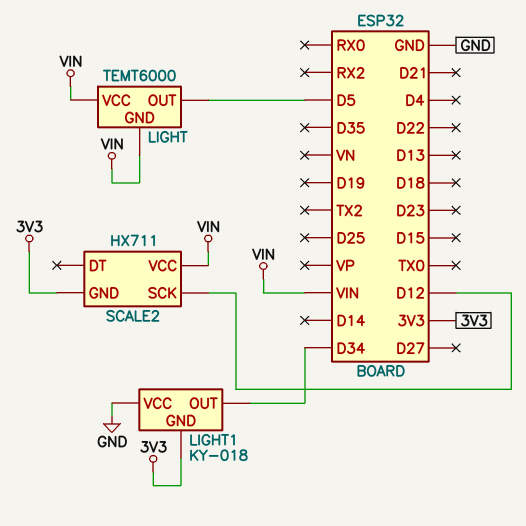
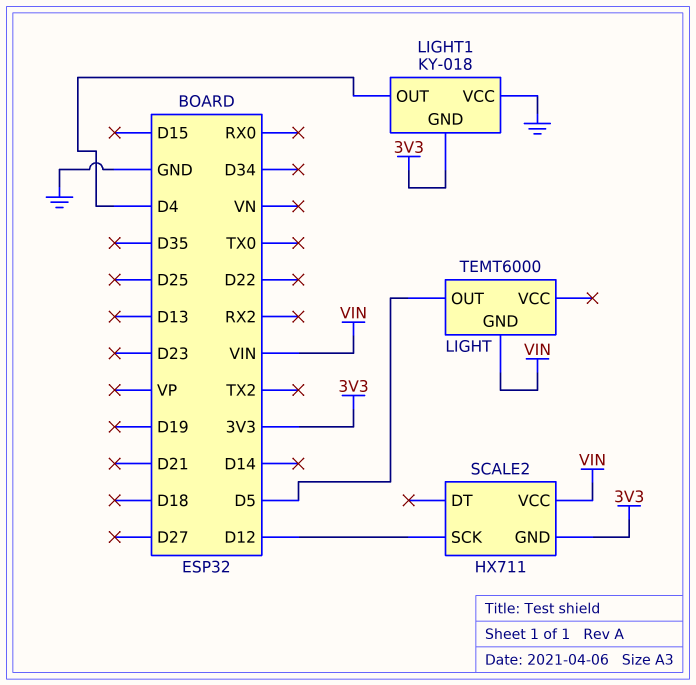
LIGHT pin VCC: VIN -> none
LIGHT1 pin OUT: D34 -> D4

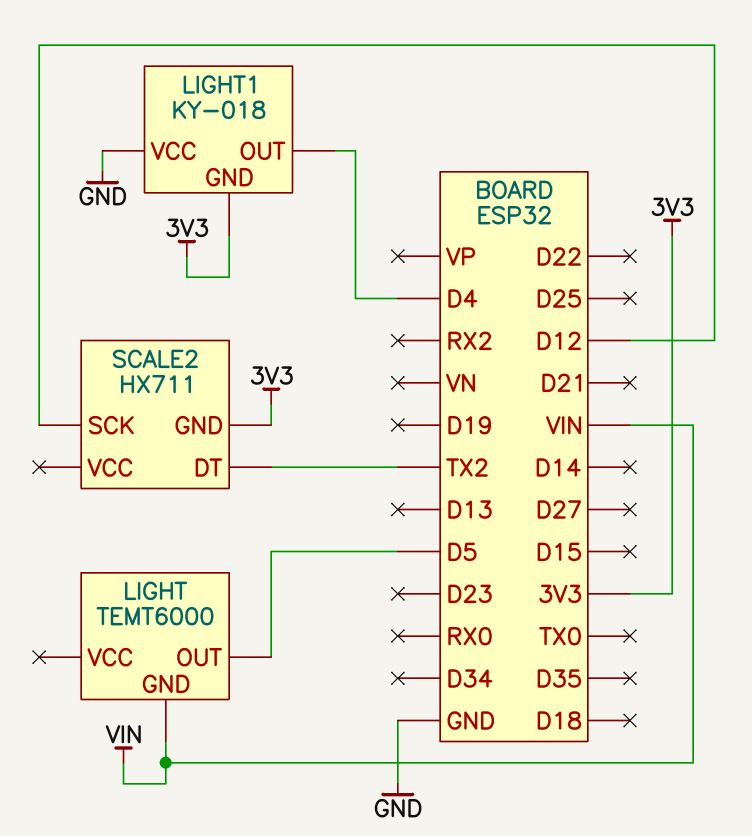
SCALE2 pin DT: none -> TX2
SCALE2 pin VCC: VIN -> none

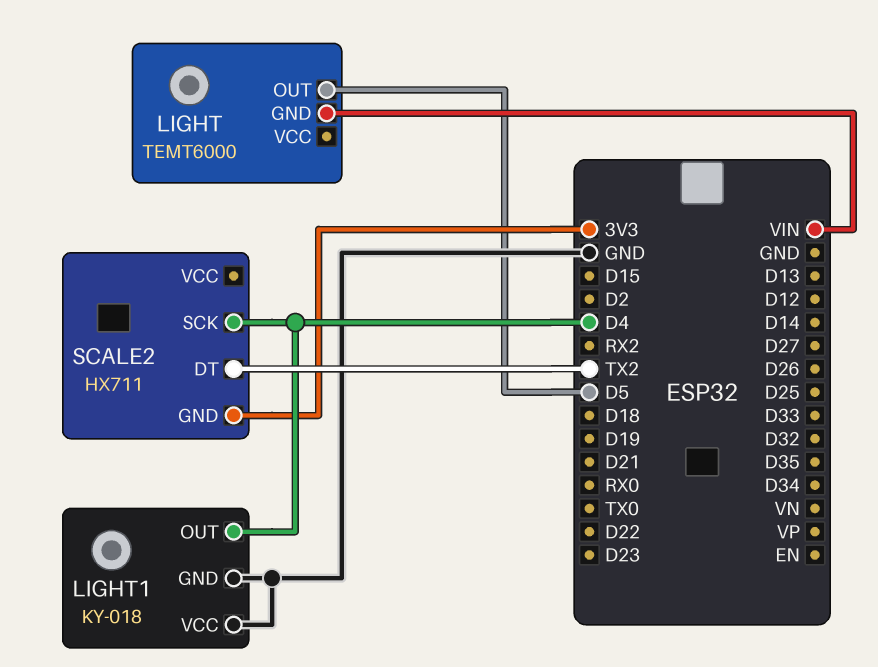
LIGHT1 pin GND: 3V3 -> GND
SCALE2 pin SCK: D12 -> D4

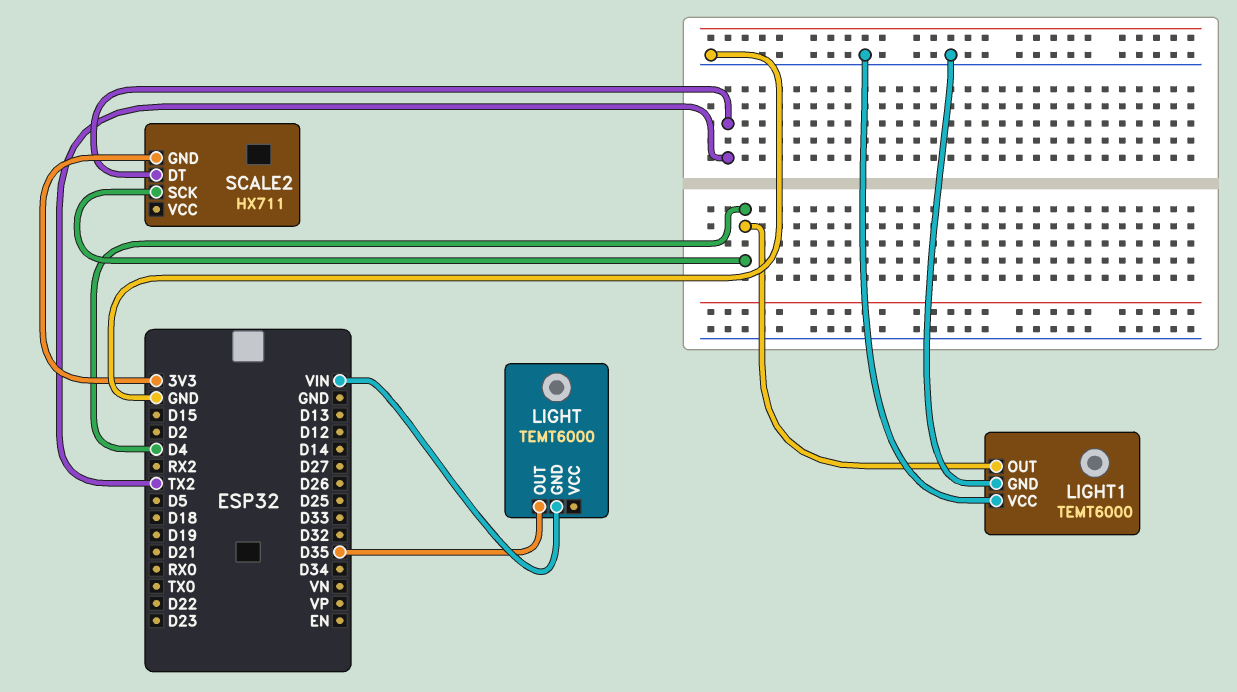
LIGHT pin OUT: D5 -> D35
LIGHT1: KY-018 -> TEMT6000

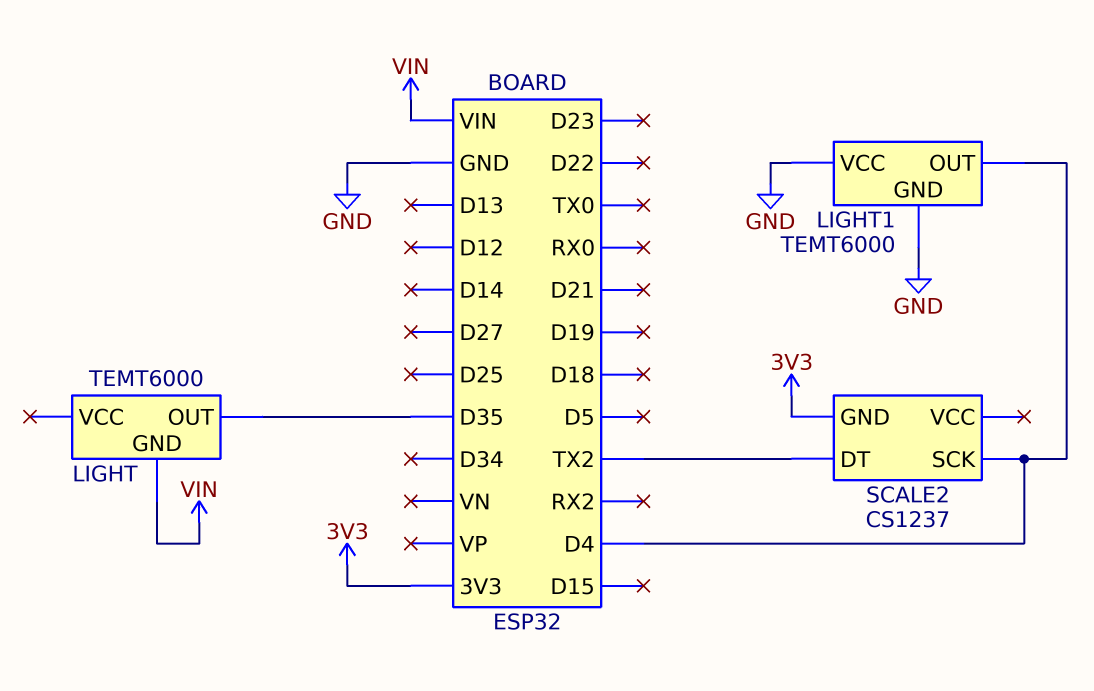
SCALE2: HX711 -> CS1237

